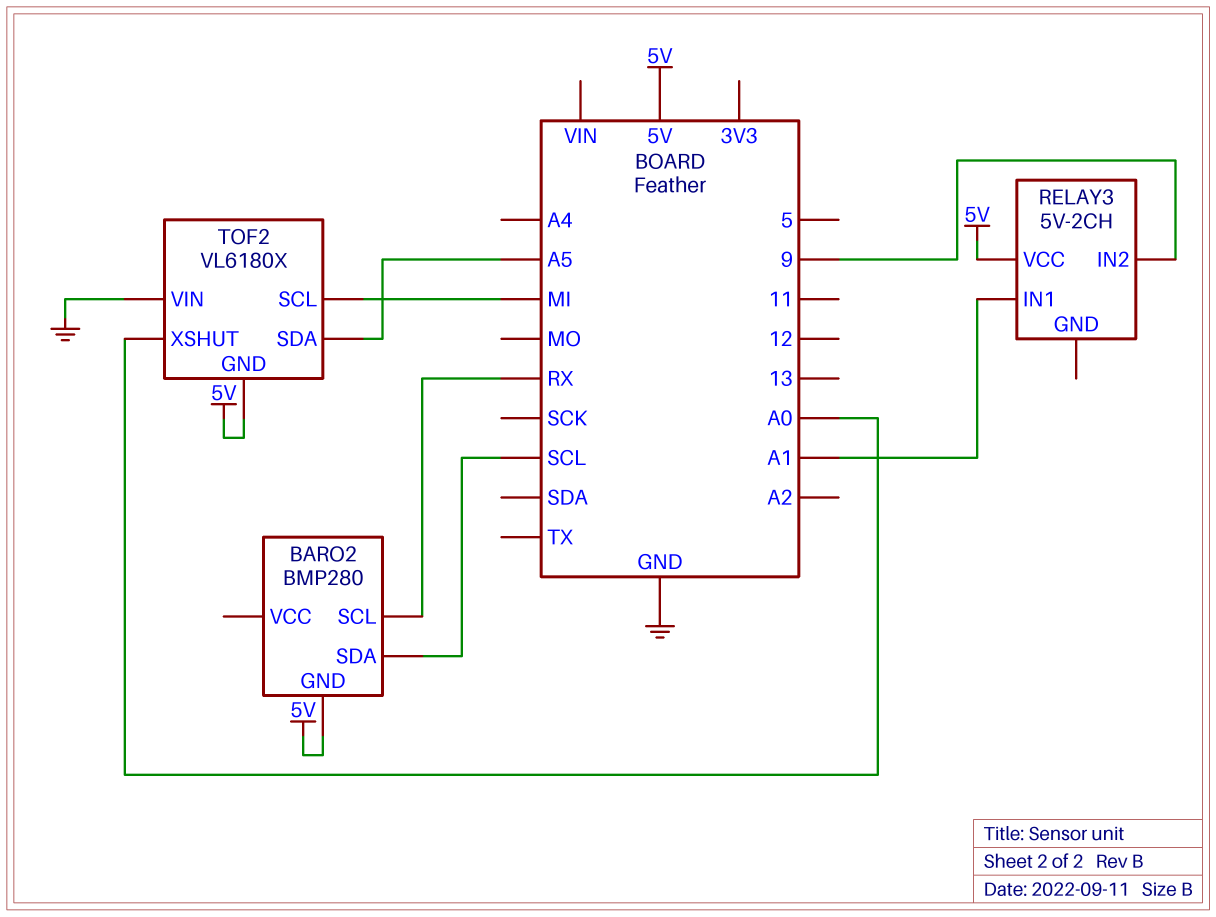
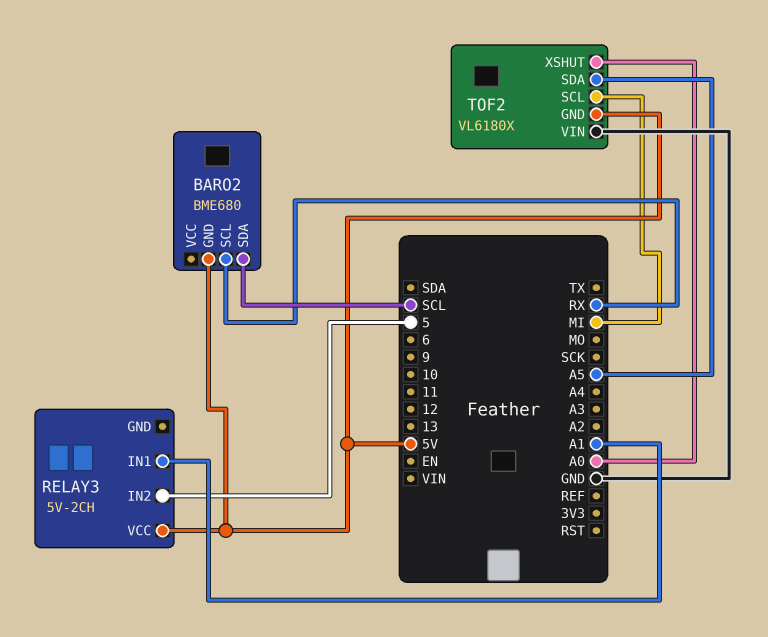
BARO2: BMP280 -> BME680
RELAY3 pin IN2: 9 -> 5

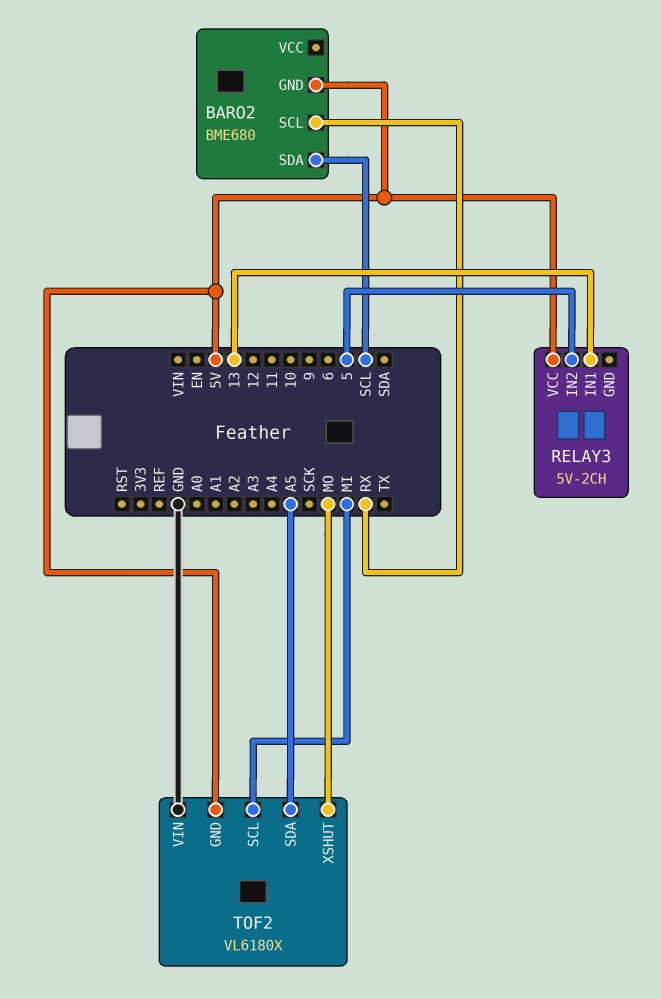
RELAY3 pin IN1: A1 -> 13
TOF2 pin XSHUT: A0 -> MO

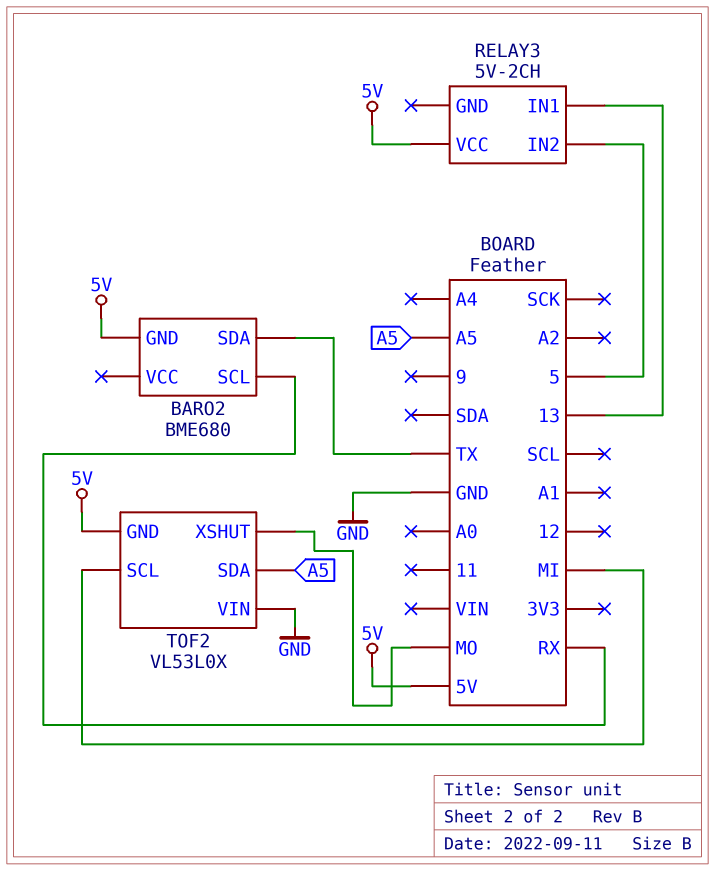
BARO2 pin SDA: SCL -> TX
TOF2: VL6180X -> VL53L0X

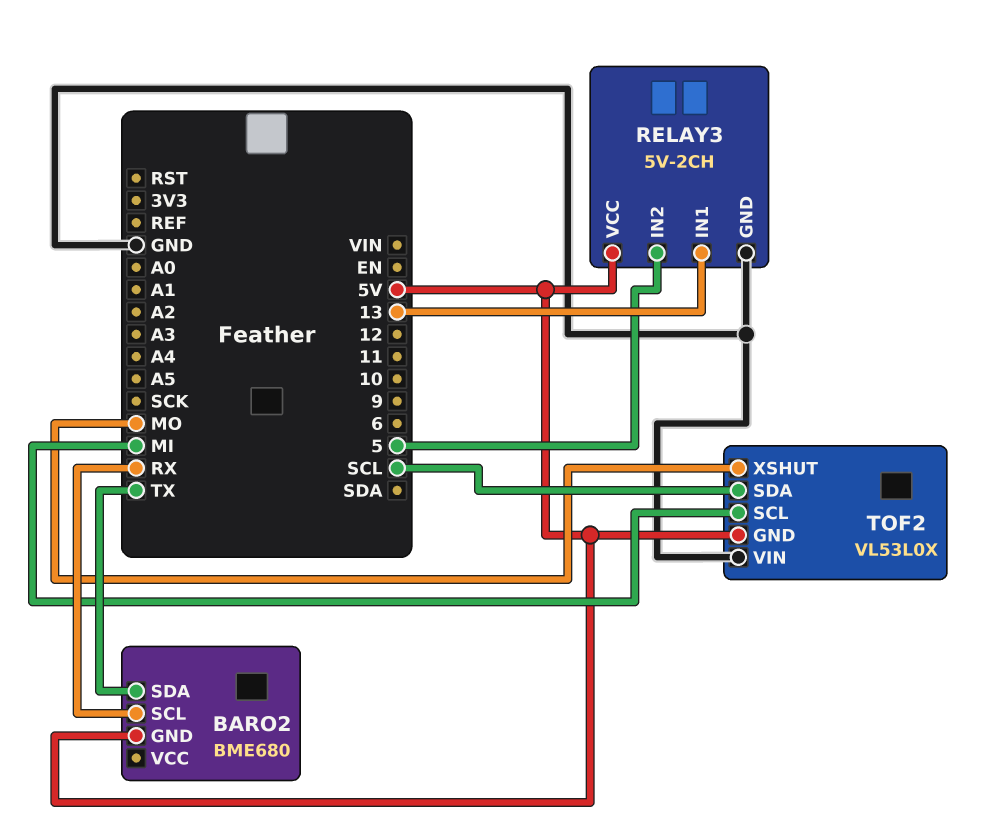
RELAY3 pin GND: none -> GND
TOF2 pin SDA: A5 -> SCL

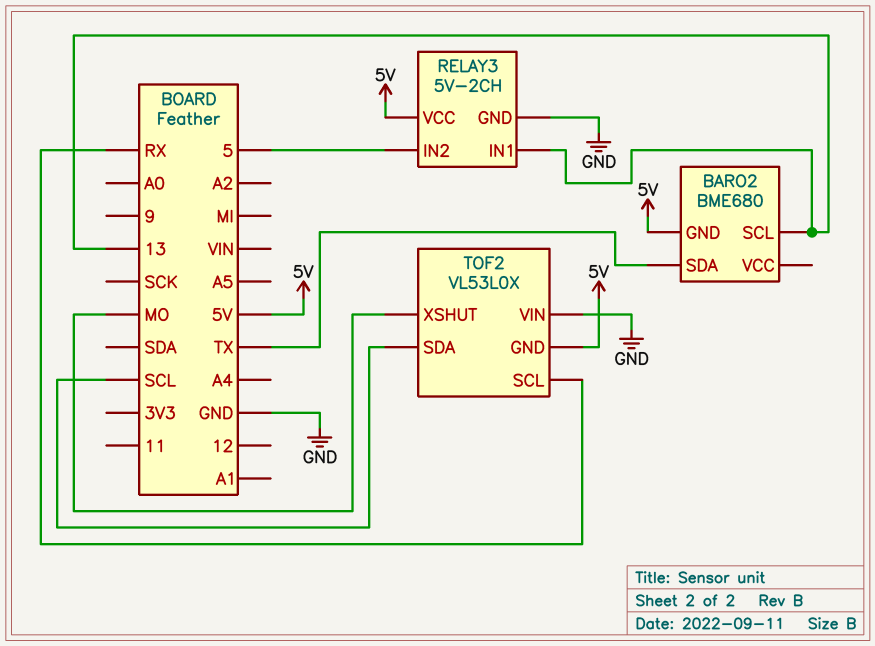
BARO2 pin SCL: RX -> 13
TOF2 pin SCL: MI -> RX

